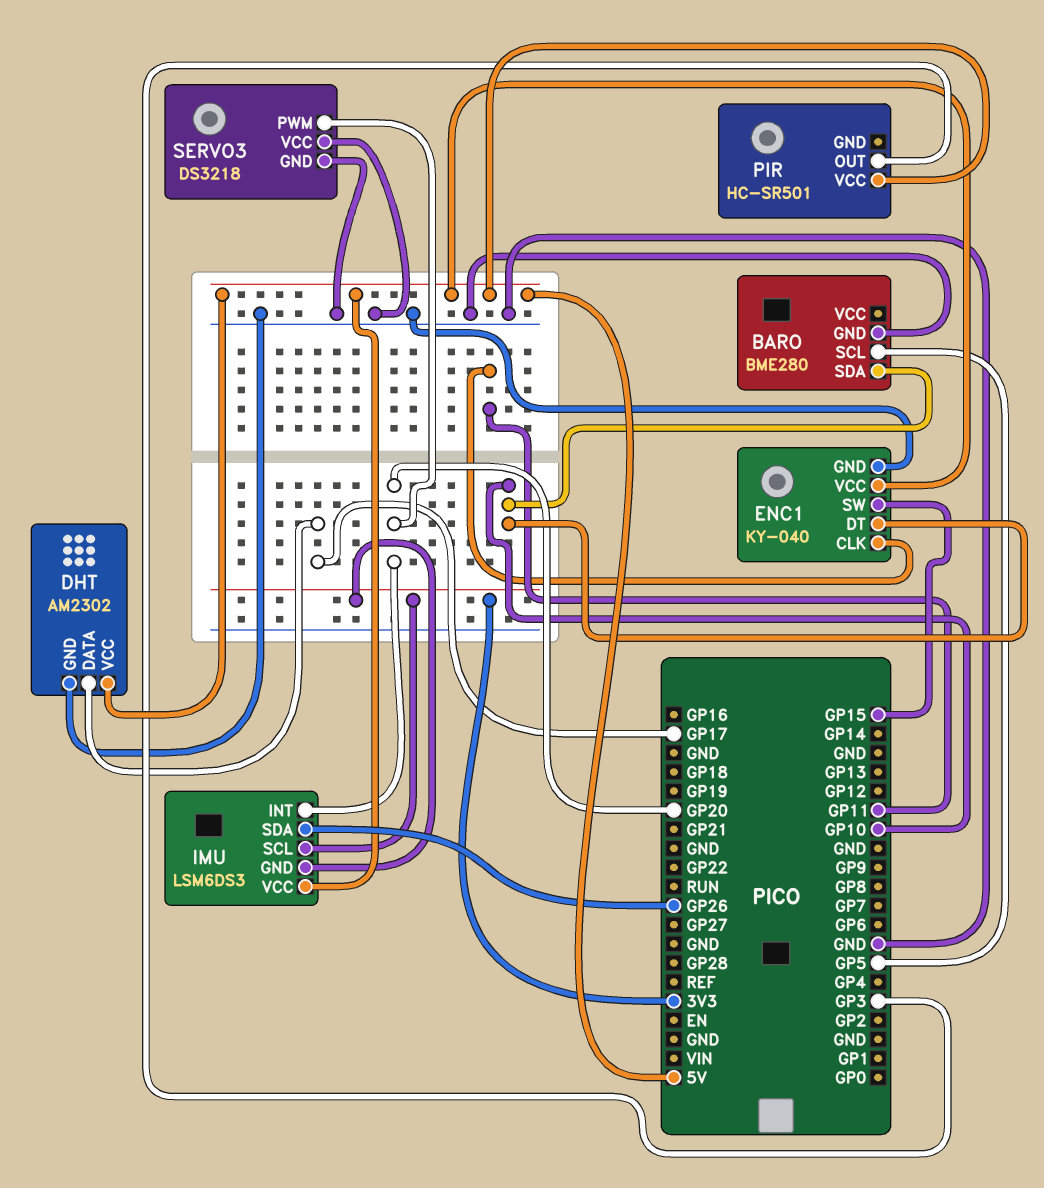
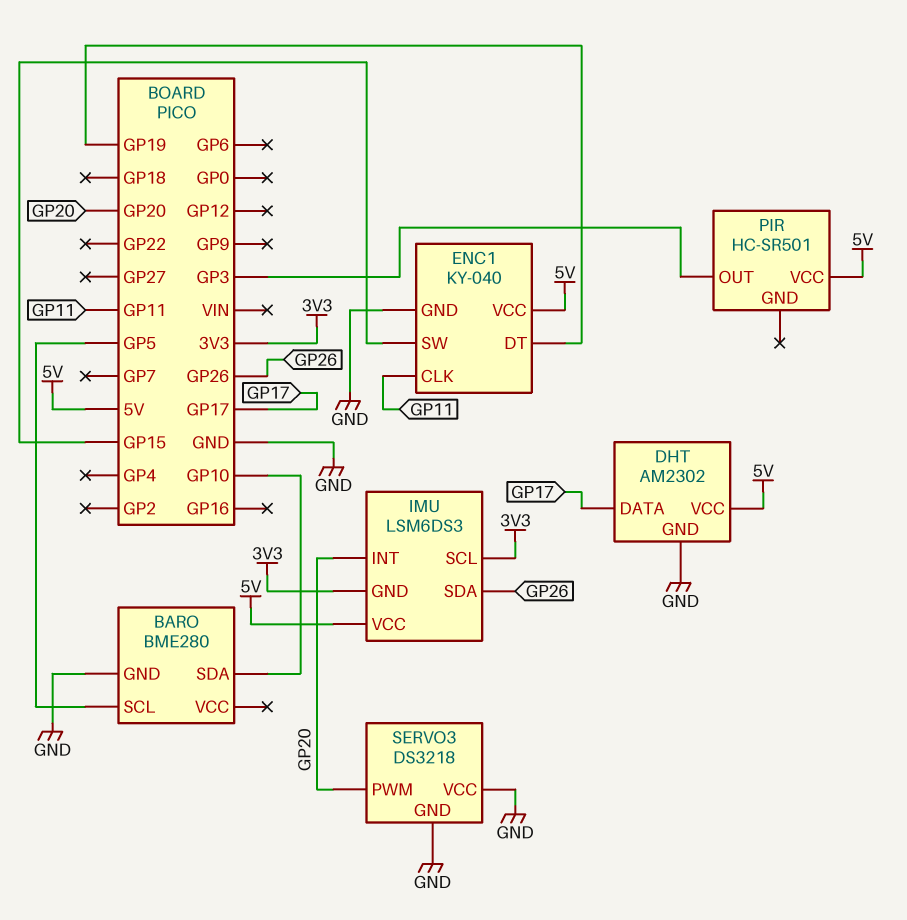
ENC1 pin DT: GP10 -> GP19

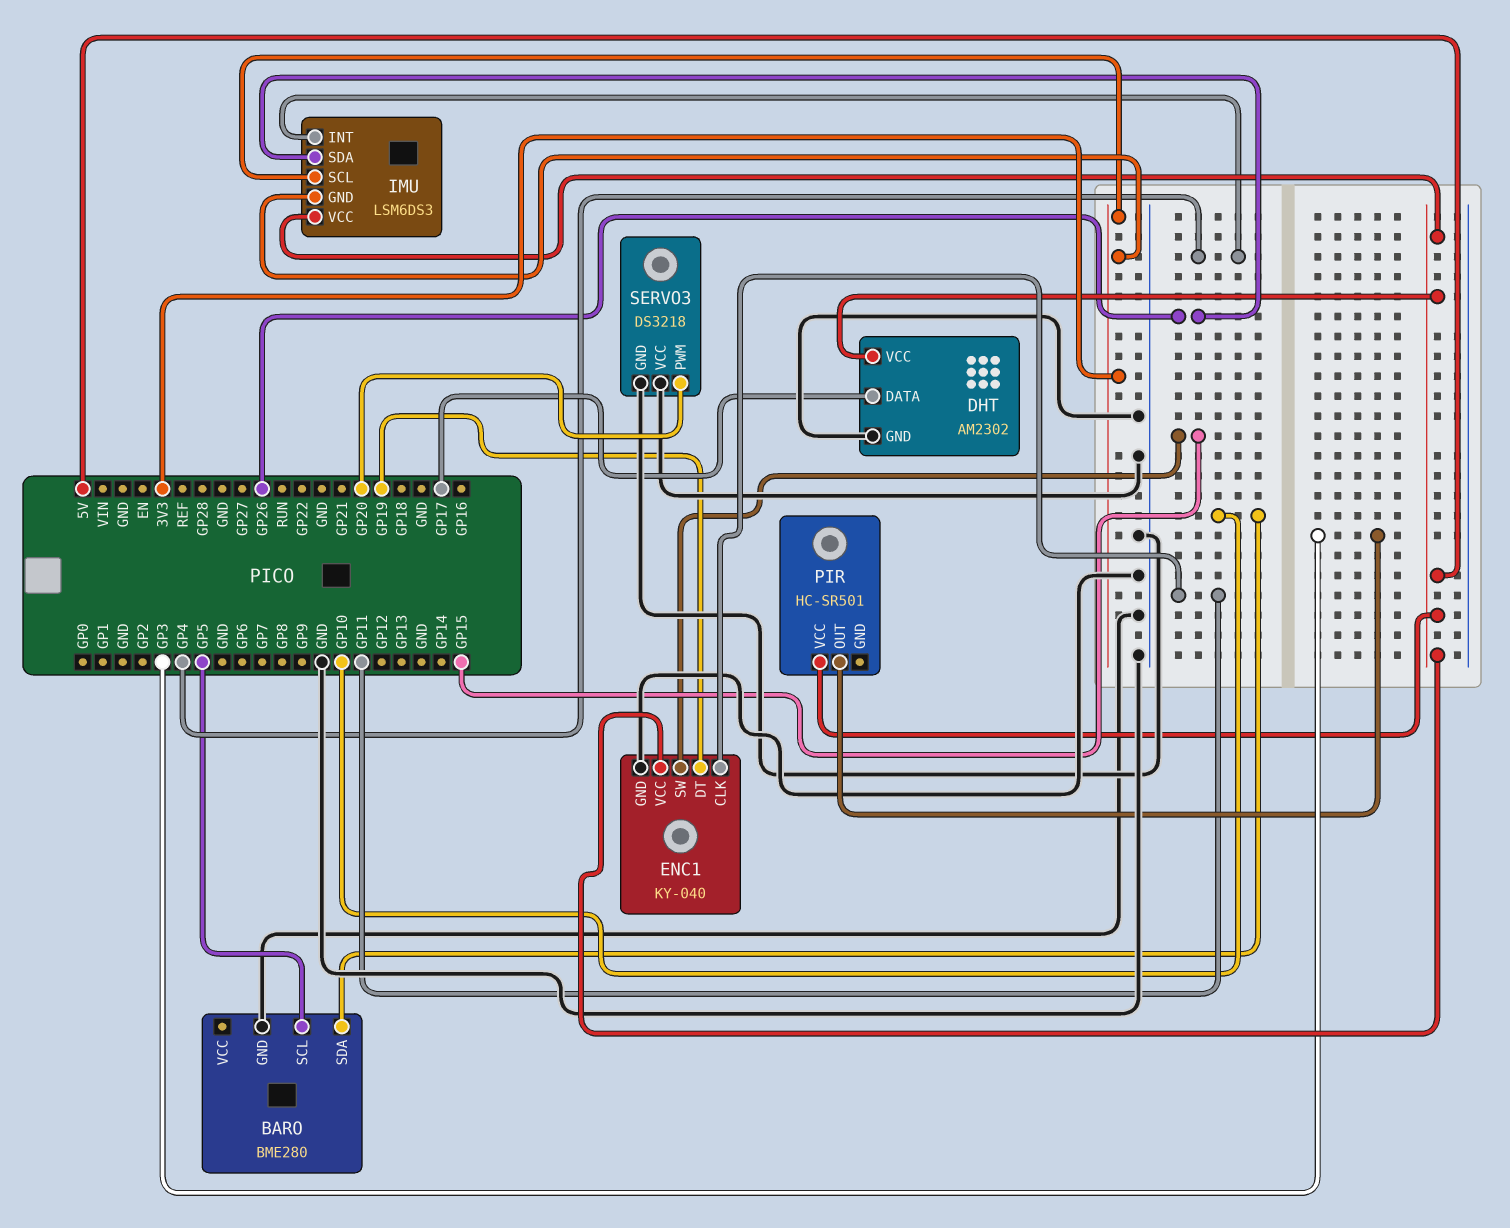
IMU pin INT: GP20 -> GP4

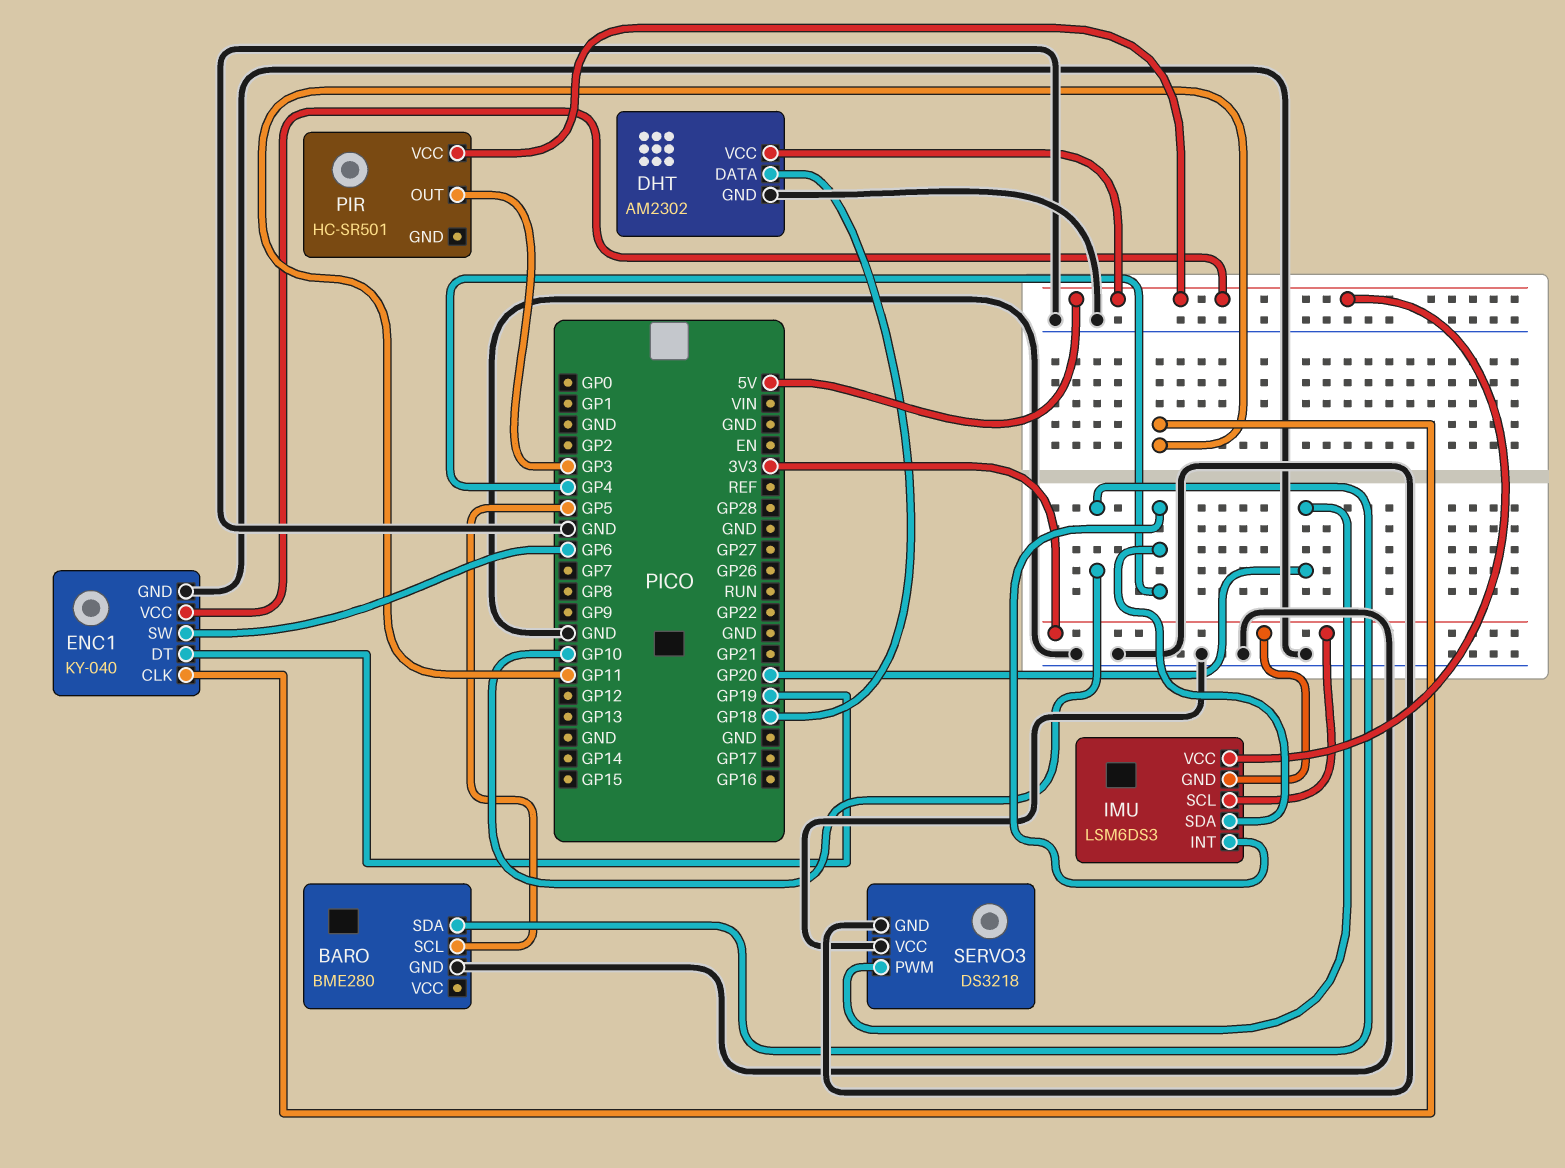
DHT pin DATA: GP17 -> GP18
ENC1 pin SW: GP15 -> GP6
IMU pin SDA: GP26 -> GP4

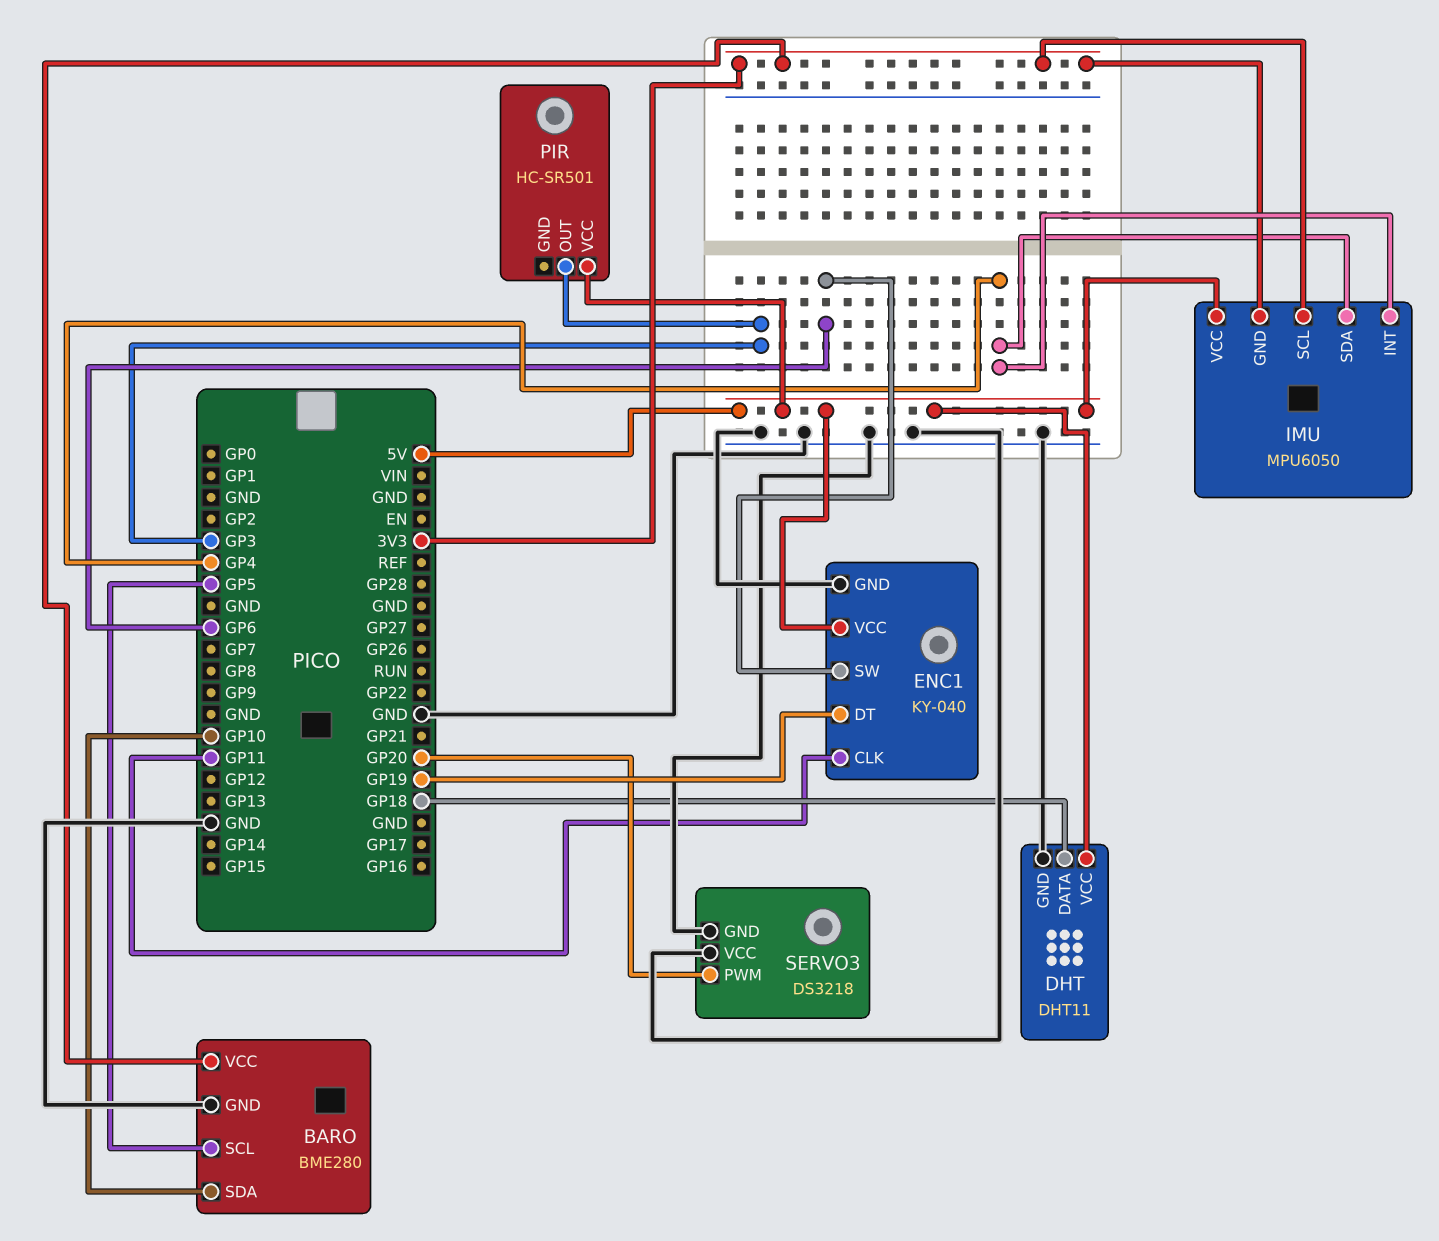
BARO pin VCC: none -> 3V3
DHT: AM2302 -> DHT11
IMU: LSM6DS3 -> MPU6050

